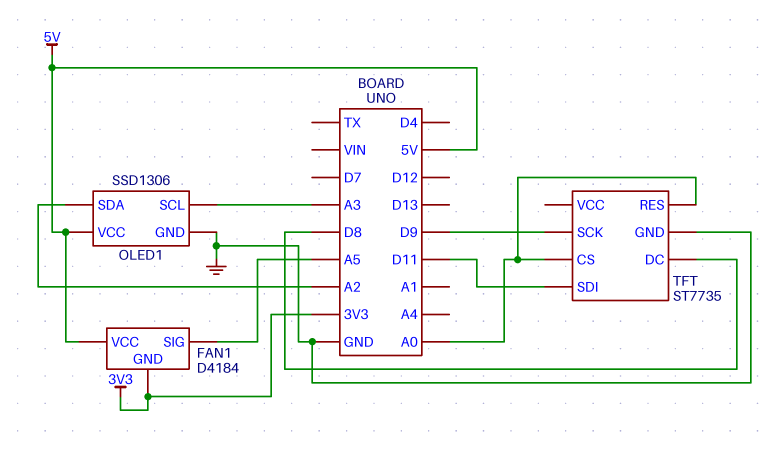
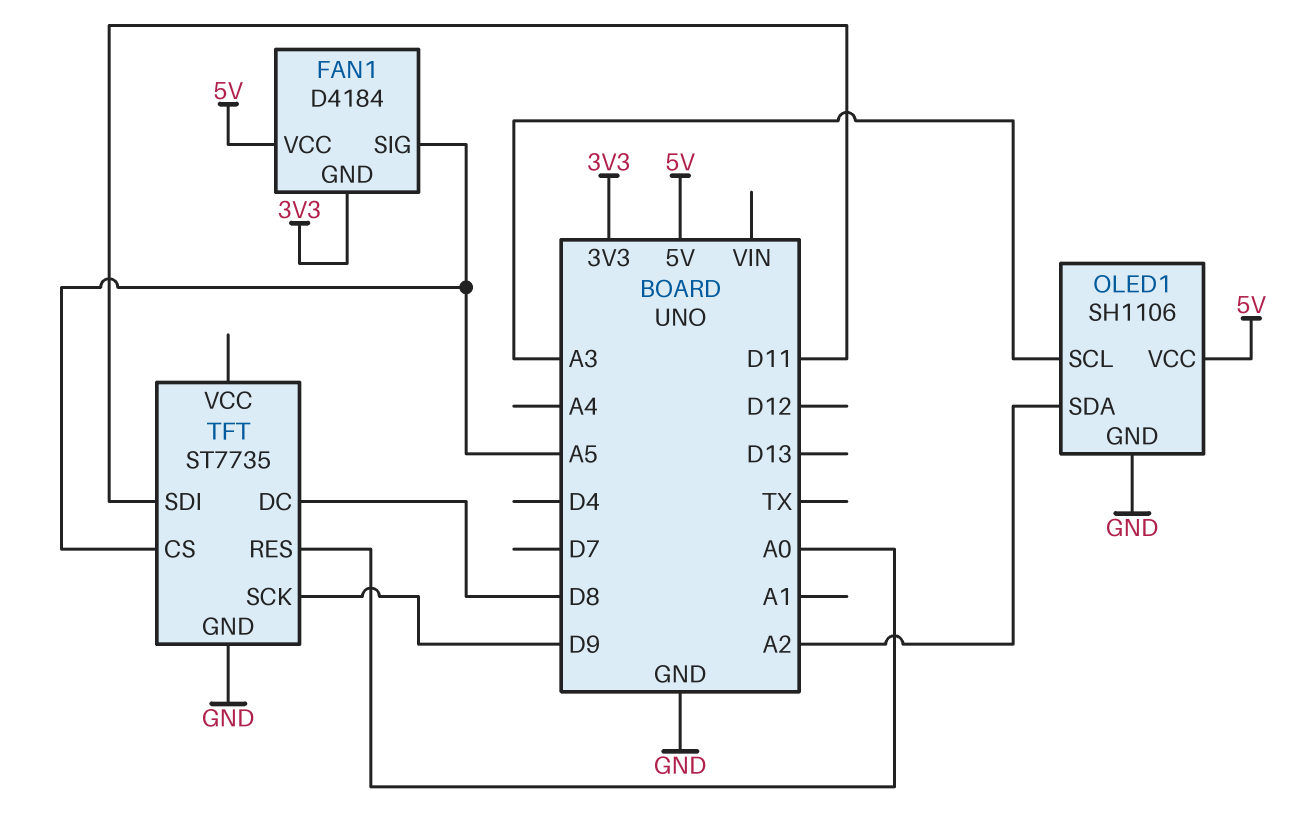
OLED1: SSD1306 -> SH1106
TFT pin CS: A0 -> A5

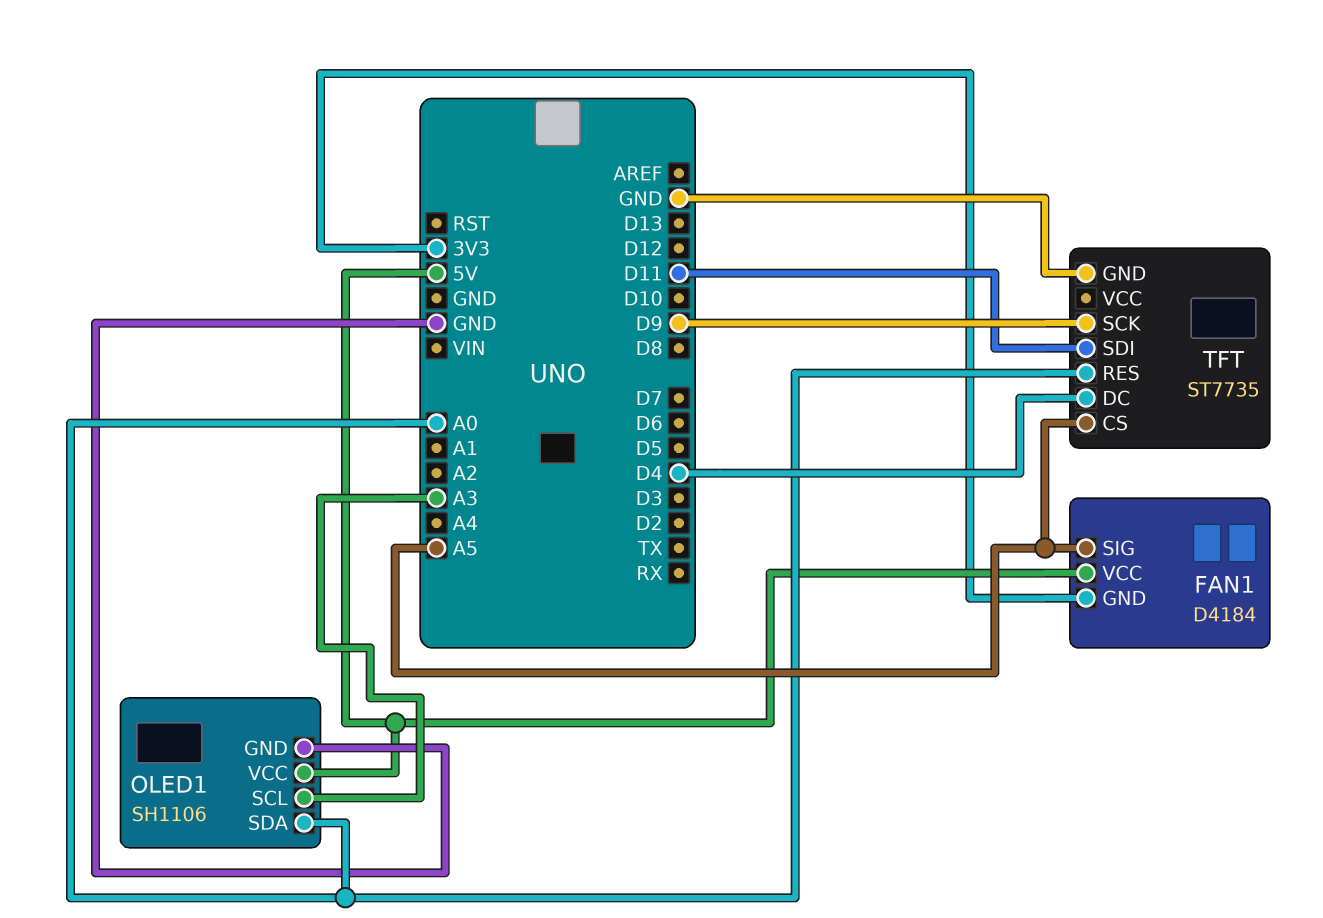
OLED1 pin SDA: A2 -> A0
TFT pin DC: D8 -> D4

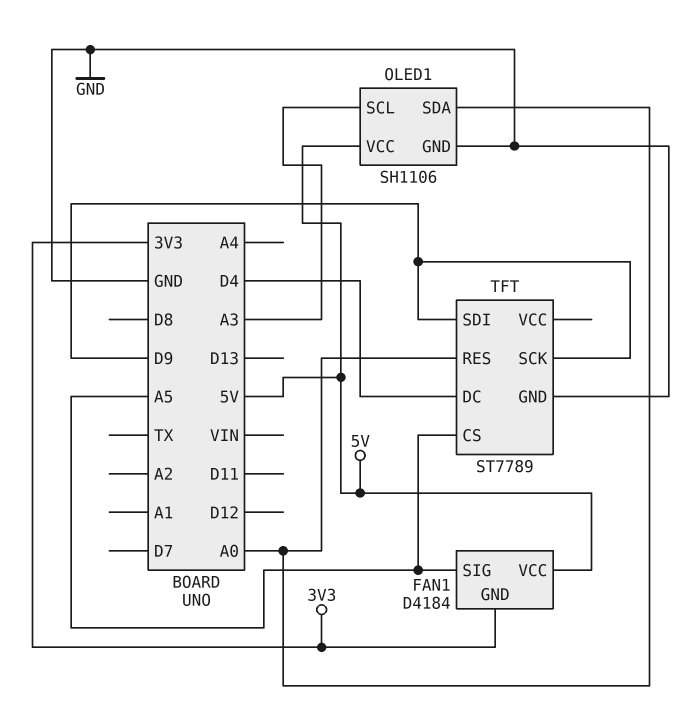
TFT: ST7735 -> ST7789
TFT pin SDI: D11 -> D9

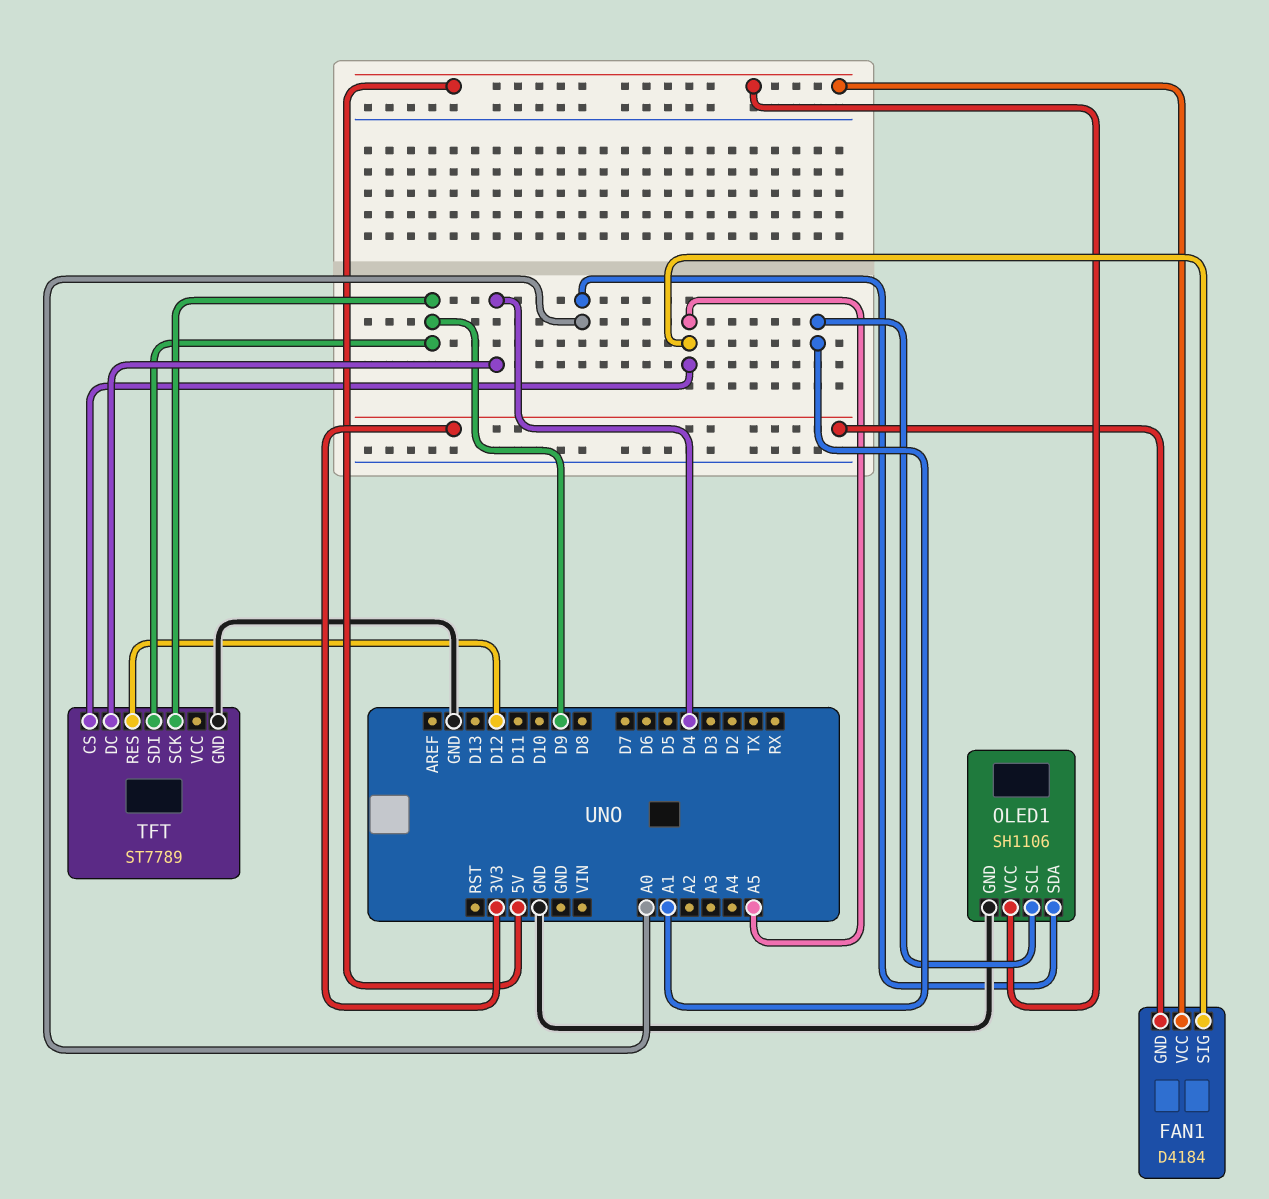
OLED1 pin SCL: A3 -> A1
TFT pin RES: A0 -> D12

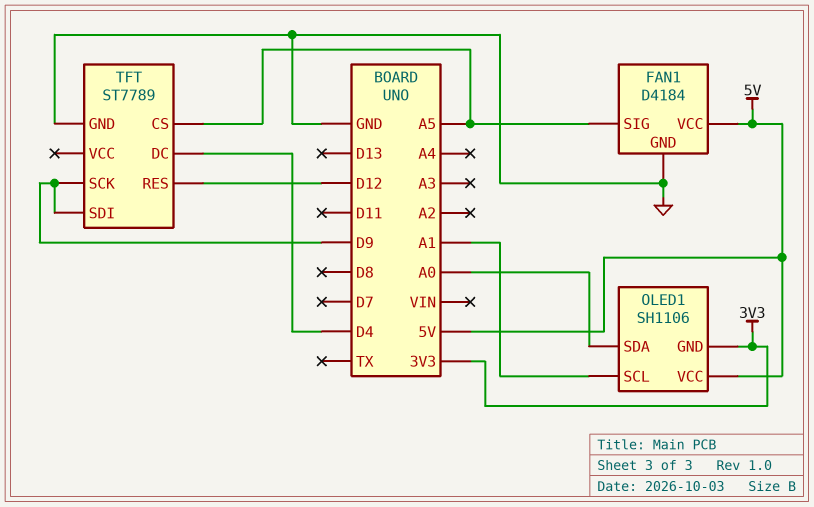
FAN1 pin GND: 3V3 -> GND
OLED1 pin GND: GND -> 3V3

